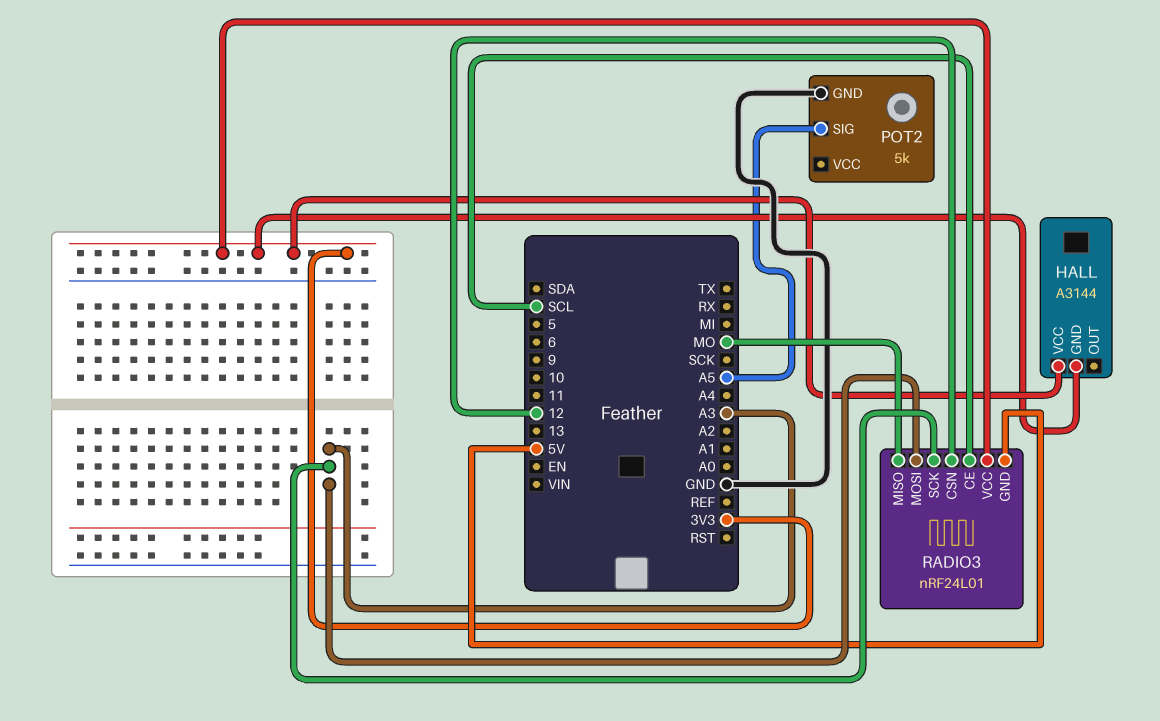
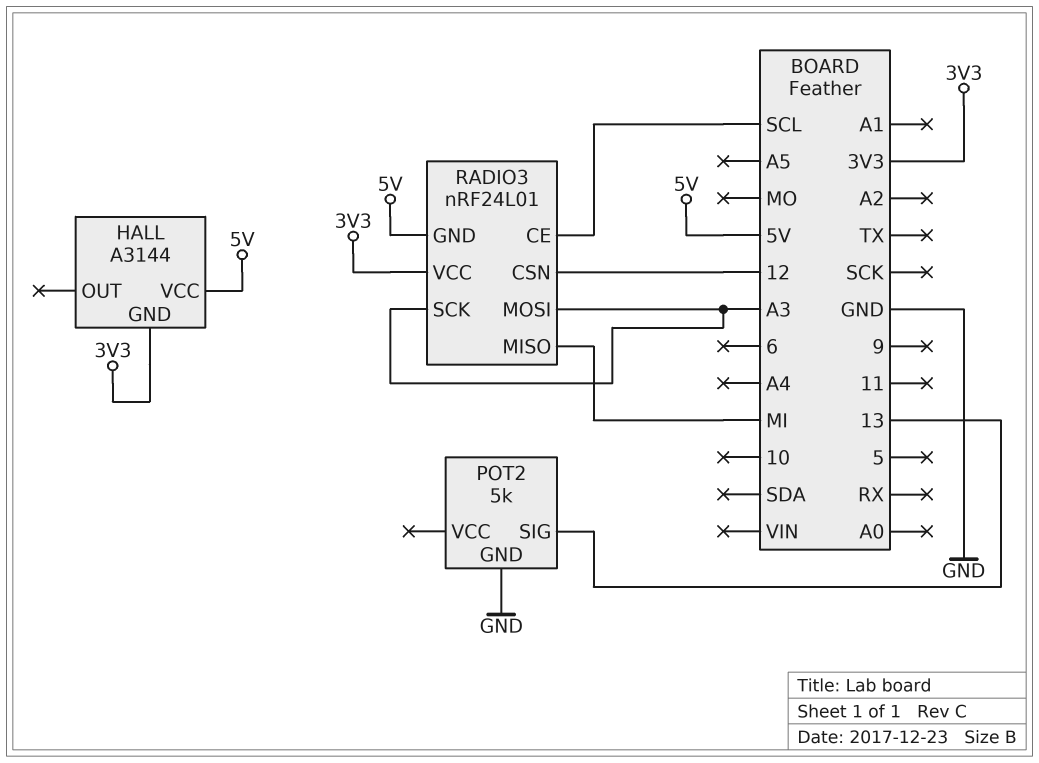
HALL pin VCC: 3V3 -> 5V
POT2 pin SIG: A5 -> 13
RADIO3 pin MISO: MO -> MI

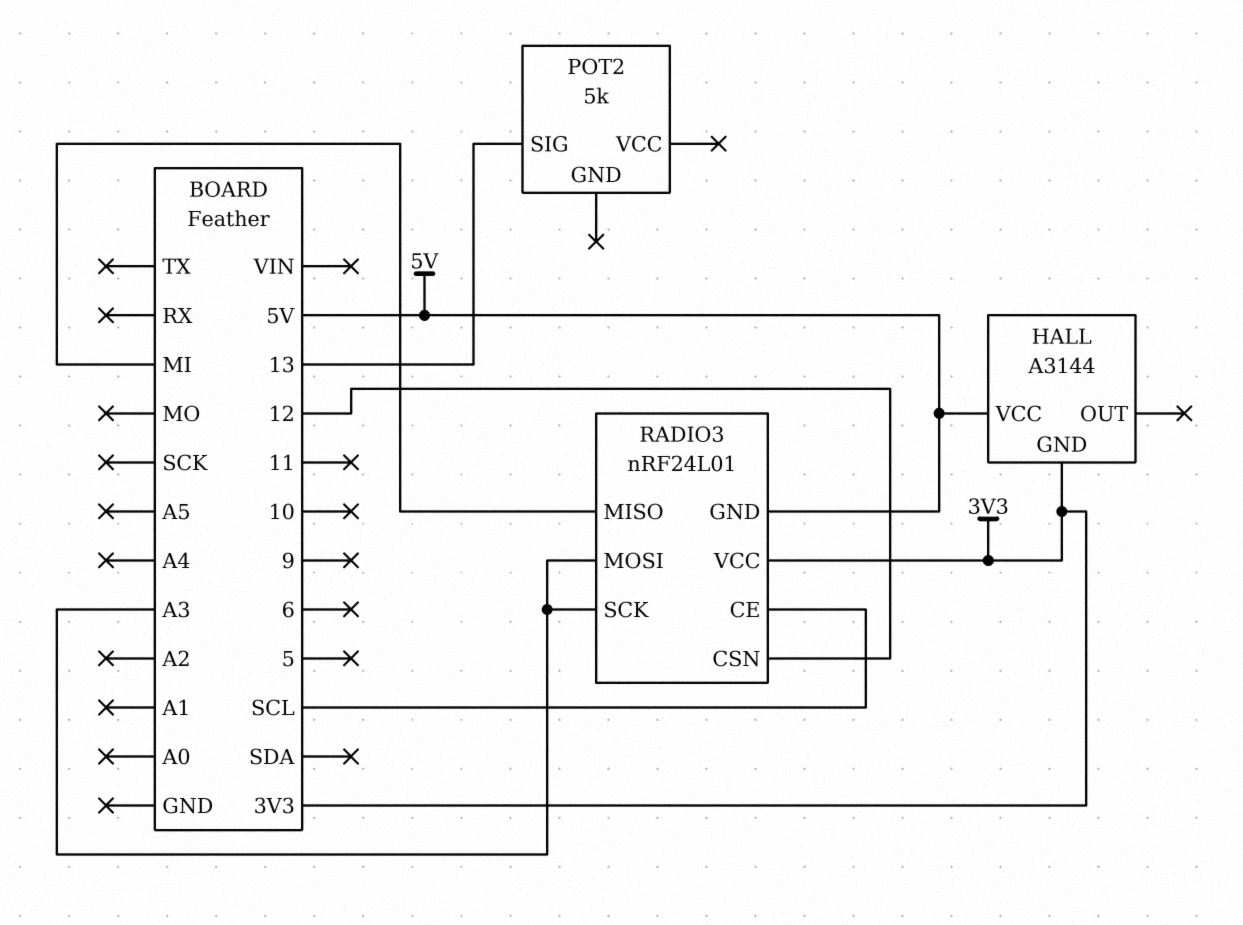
POT2 pin GND: GND -> none

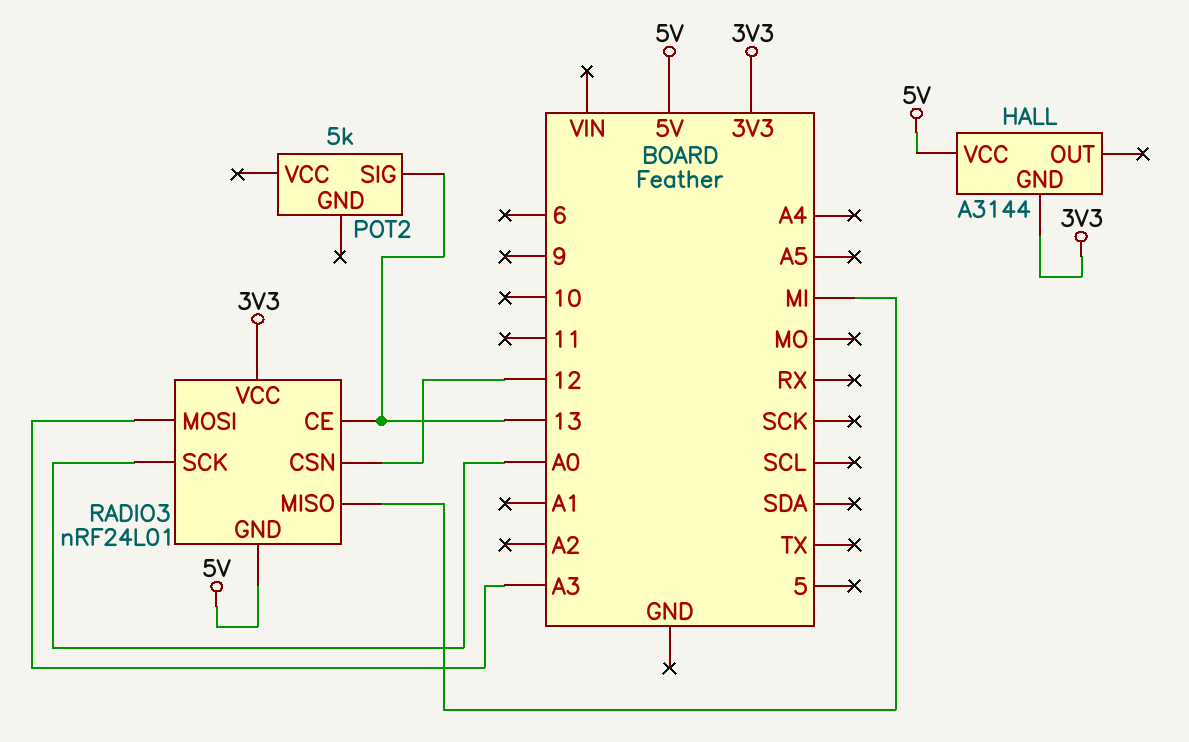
RADIO3 pin CE: SCL -> 13
RADIO3 pin SCK: A3 -> A0

